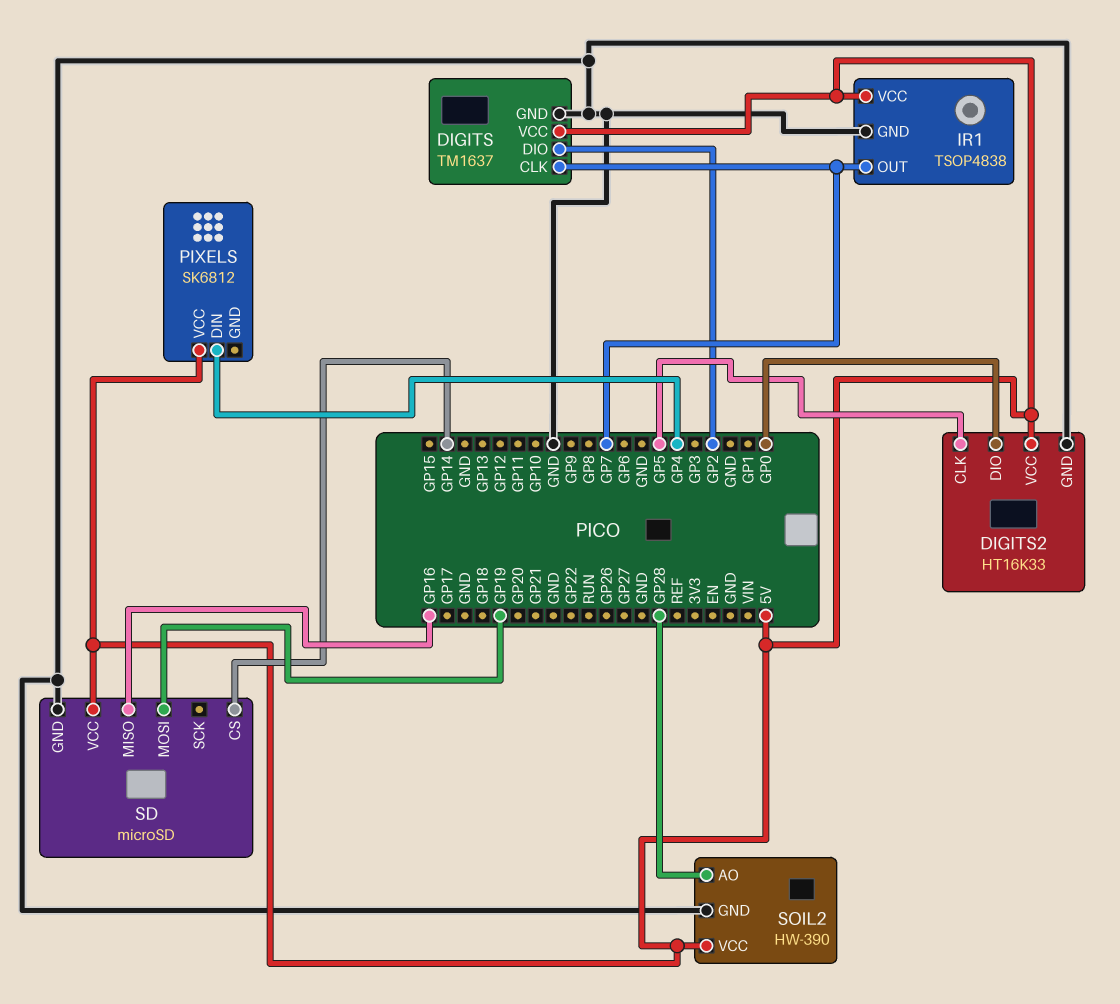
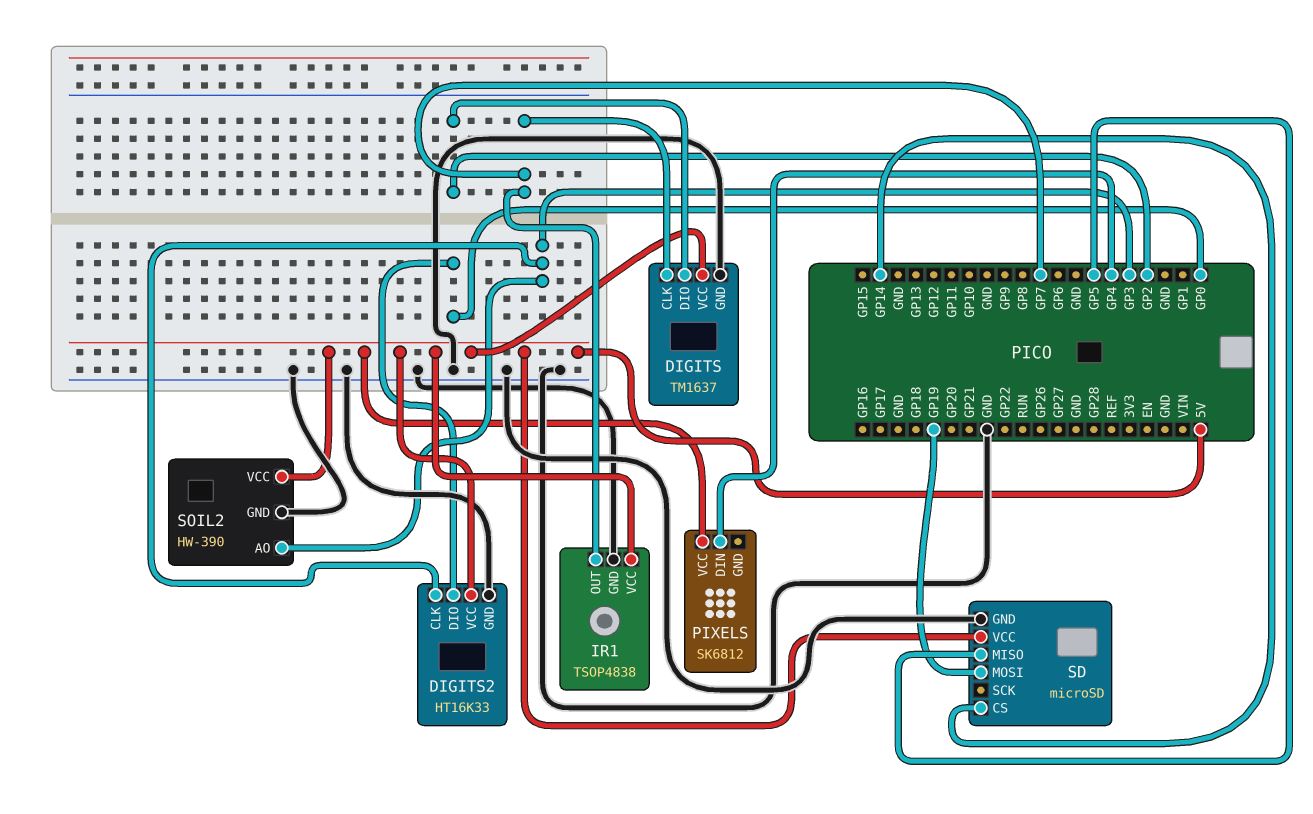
DIGITS2 pin CLK: GP5 -> GP3
SD pin MISO: GP16 -> GP5
SOIL2 pin AO: GP28 -> GP3

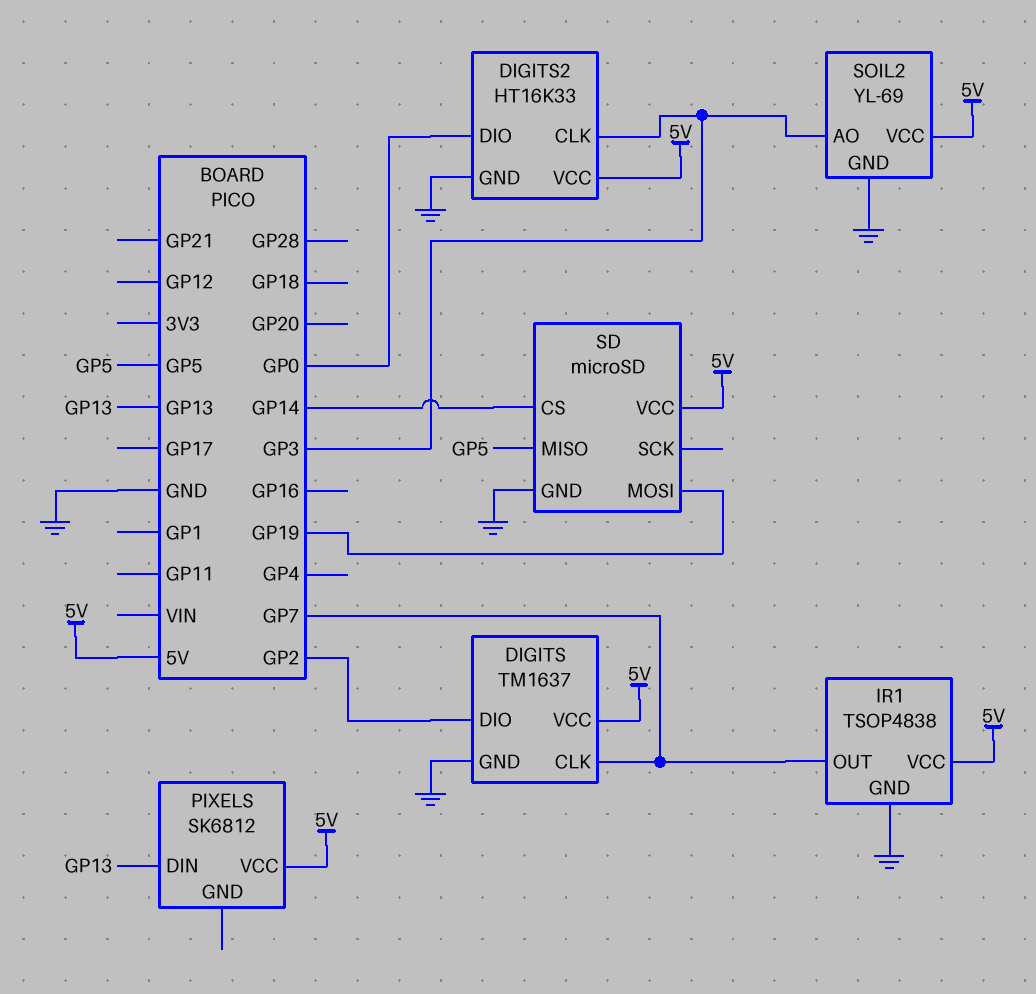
PIXELS pin DIN: GP4 -> GP13
SOIL2: HW-390 -> YL-69

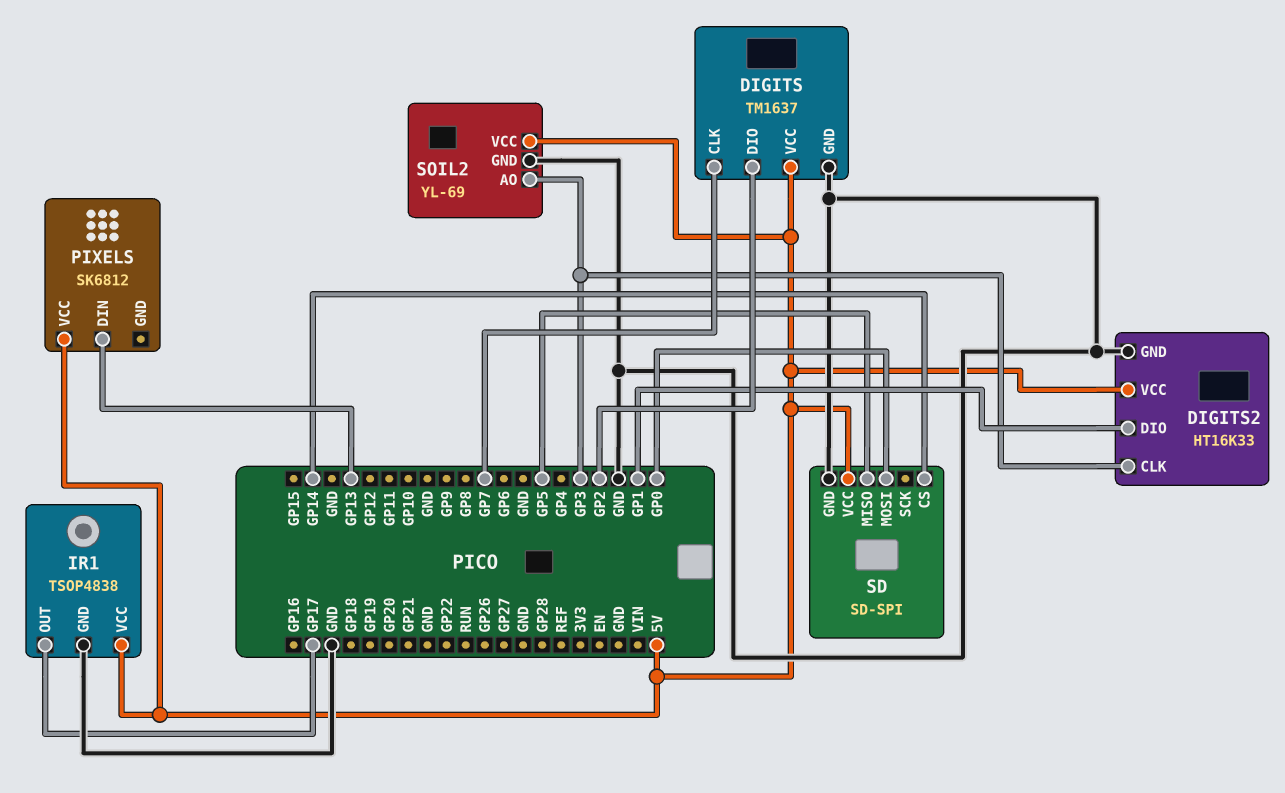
DIGITS2 pin DIO: GP0 -> GP1
IR1 pin OUT: GP7 -> GP17
SD: microSD -> SD-SPI
SD pin MOSI: GP19 -> GP0

